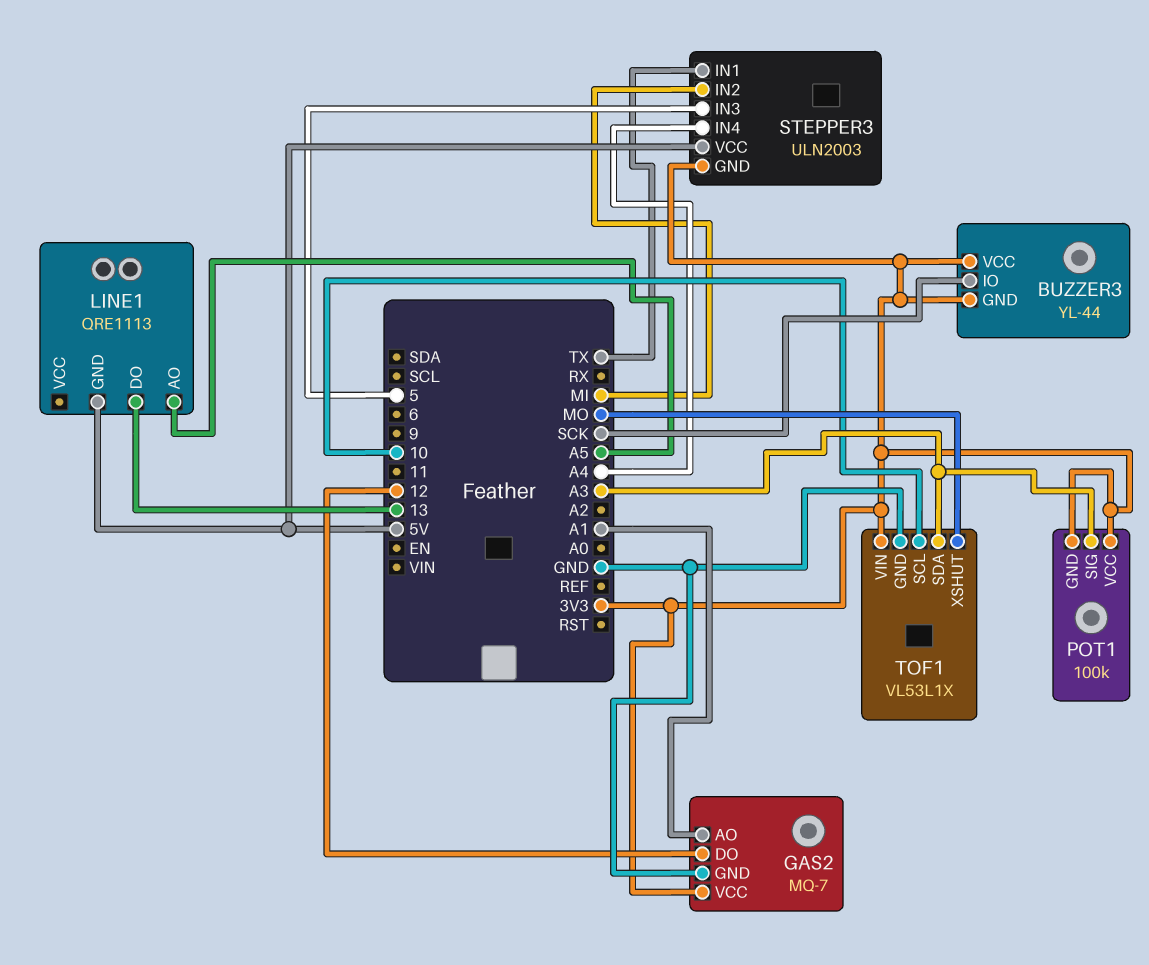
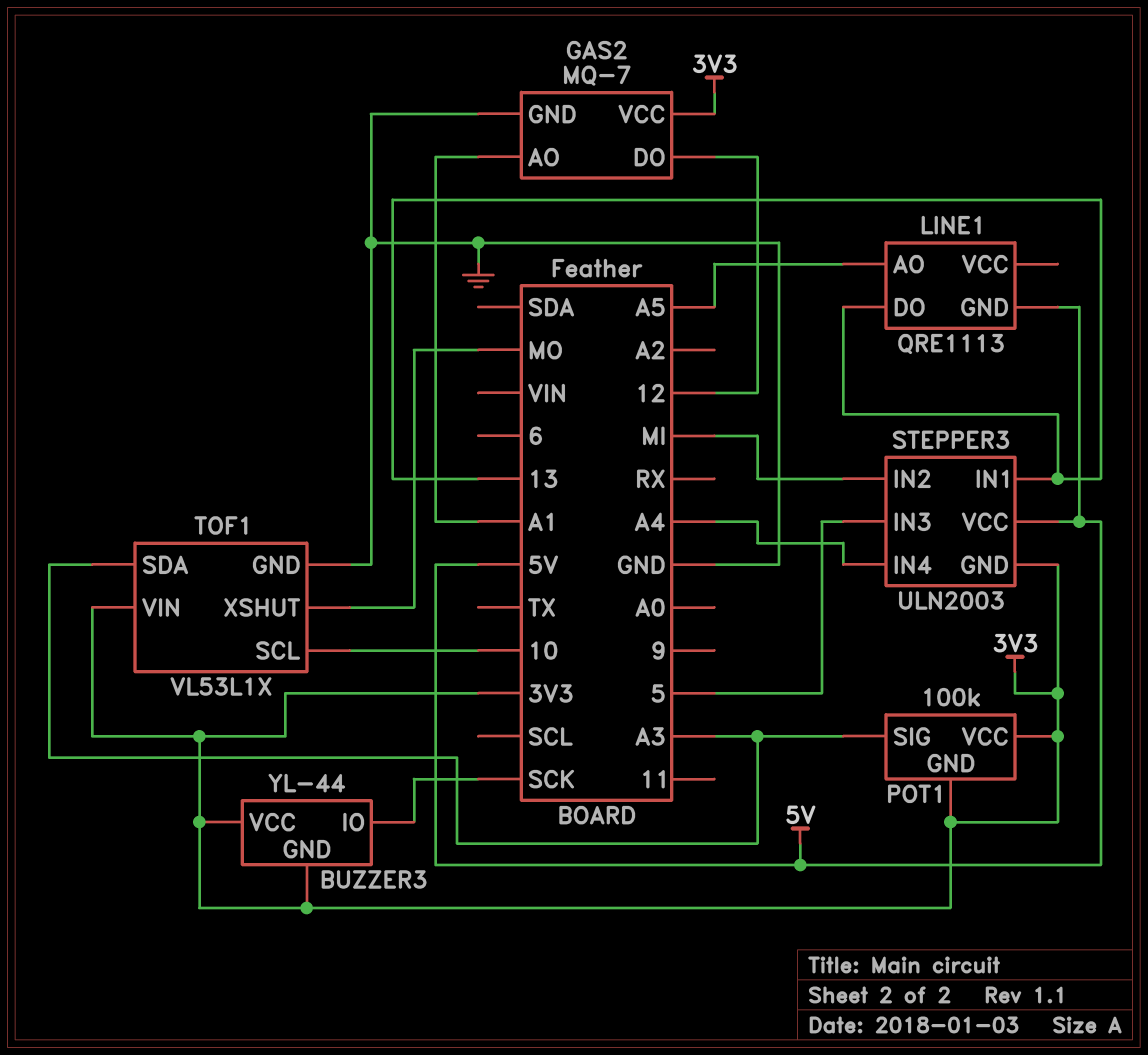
STEPPER3 pin IN1: TX -> 13

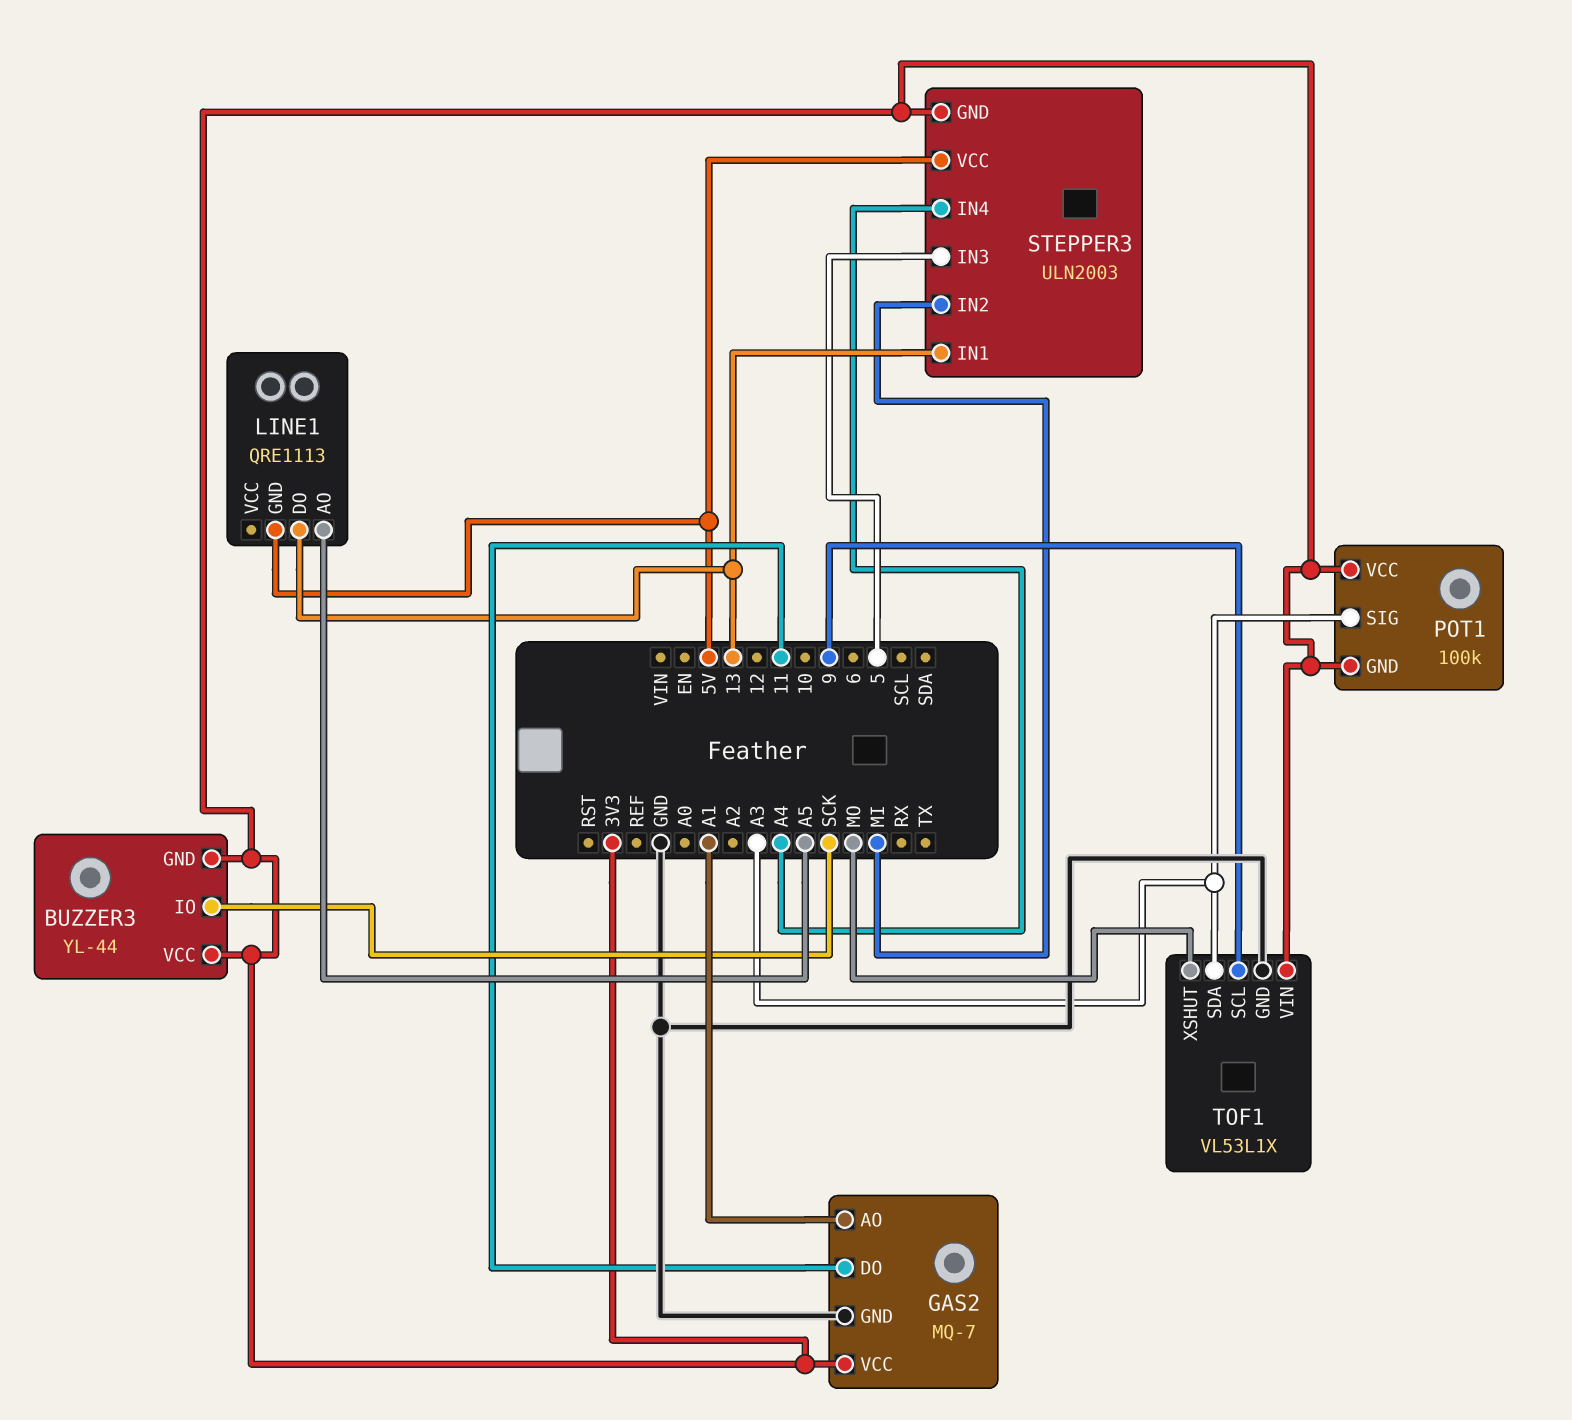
GAS2 pin DO: 12 -> 11
TOF1 pin SCL: 10 -> 9

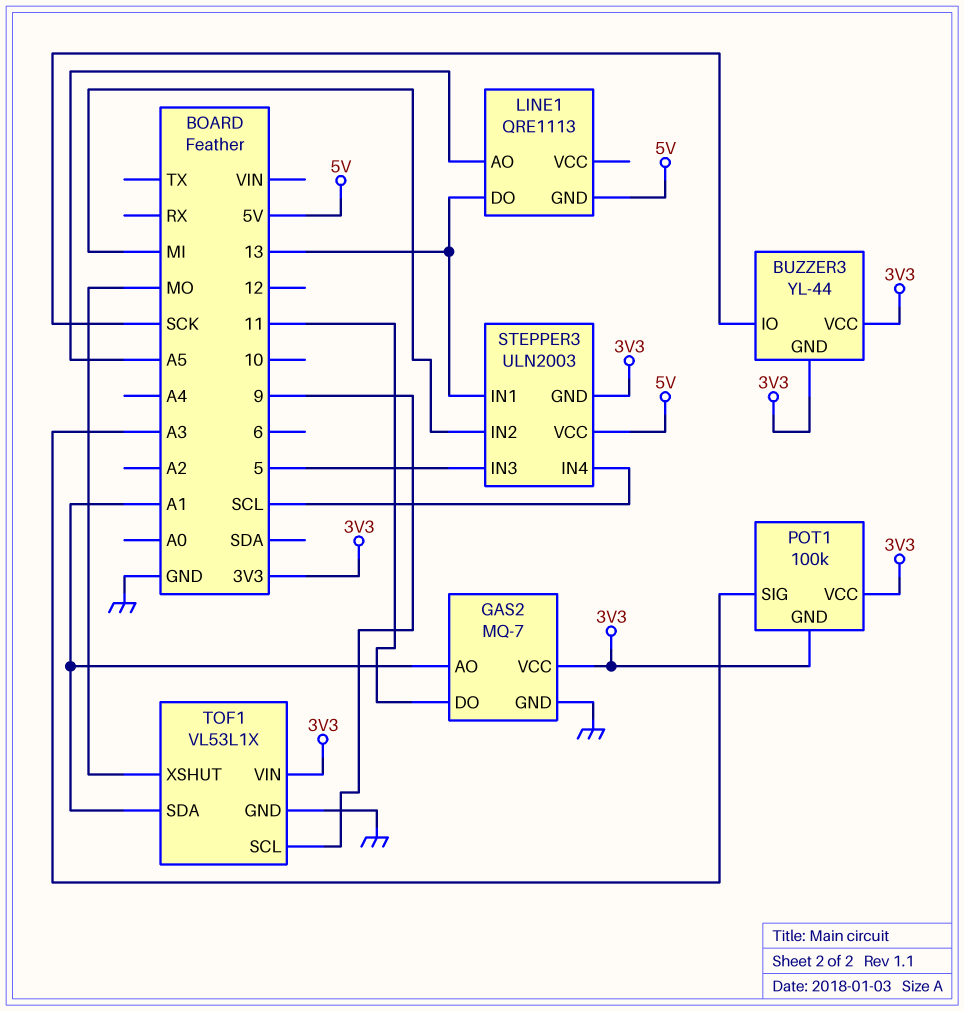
STEPPER3 pin IN4: A4 -> SCL
TOF1 pin SDA: A3 -> A1

